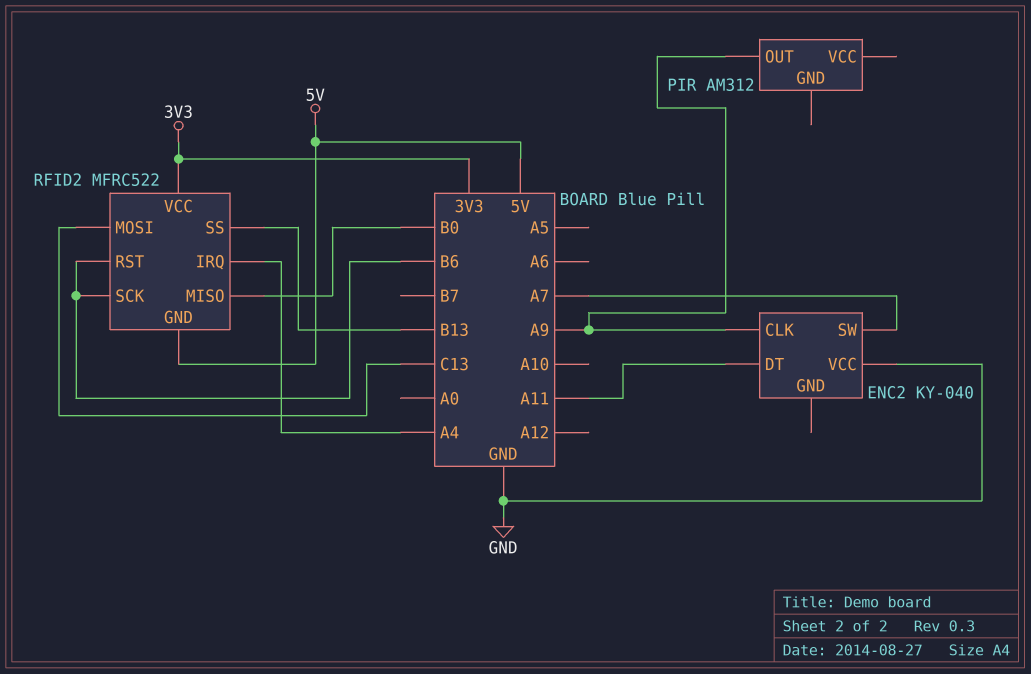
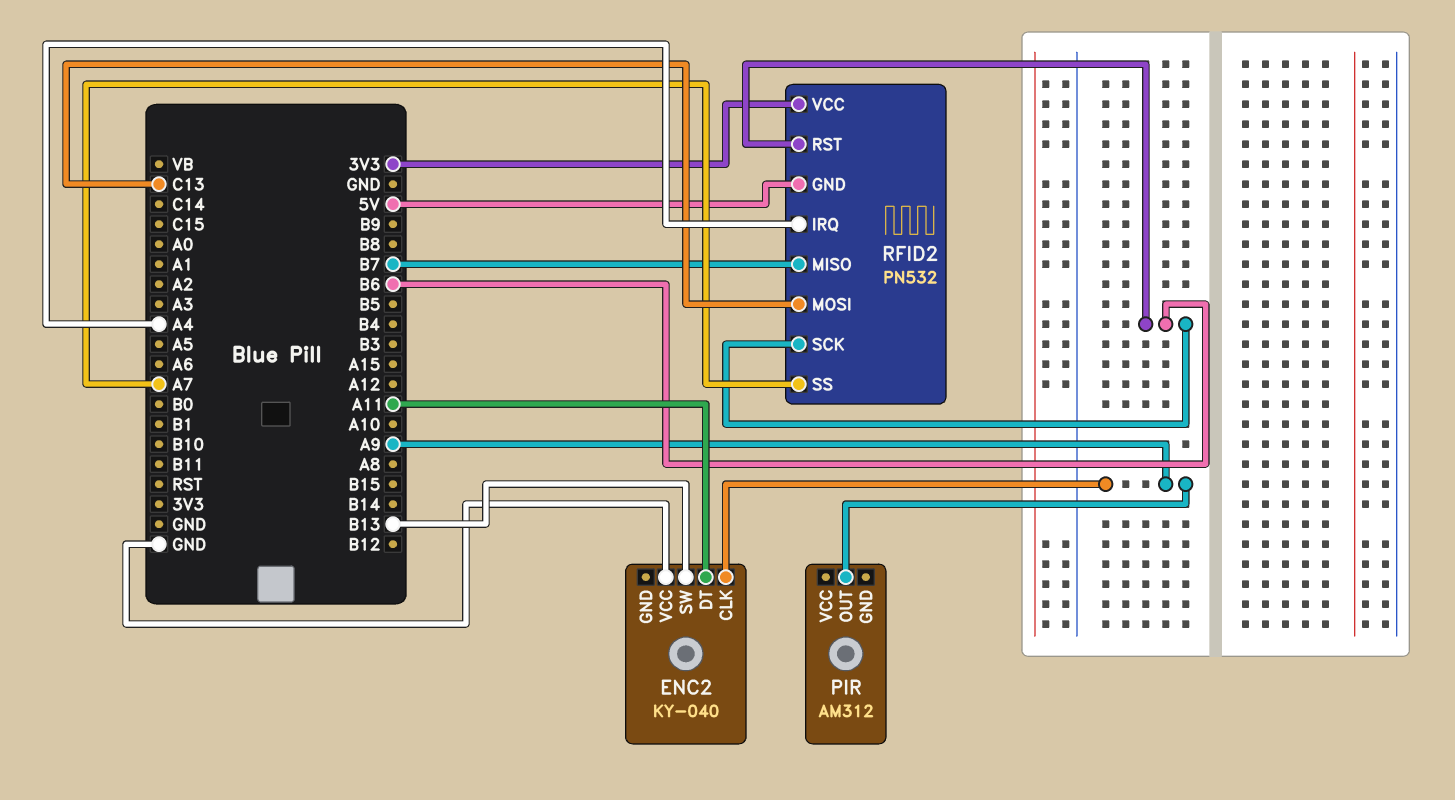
ENC2 pin SW: A7 -> B13
RFID2: MFRC522 -> PN532
RFID2 pin MISO: B0 -> B7
RFID2 pin SS: B13 -> A7

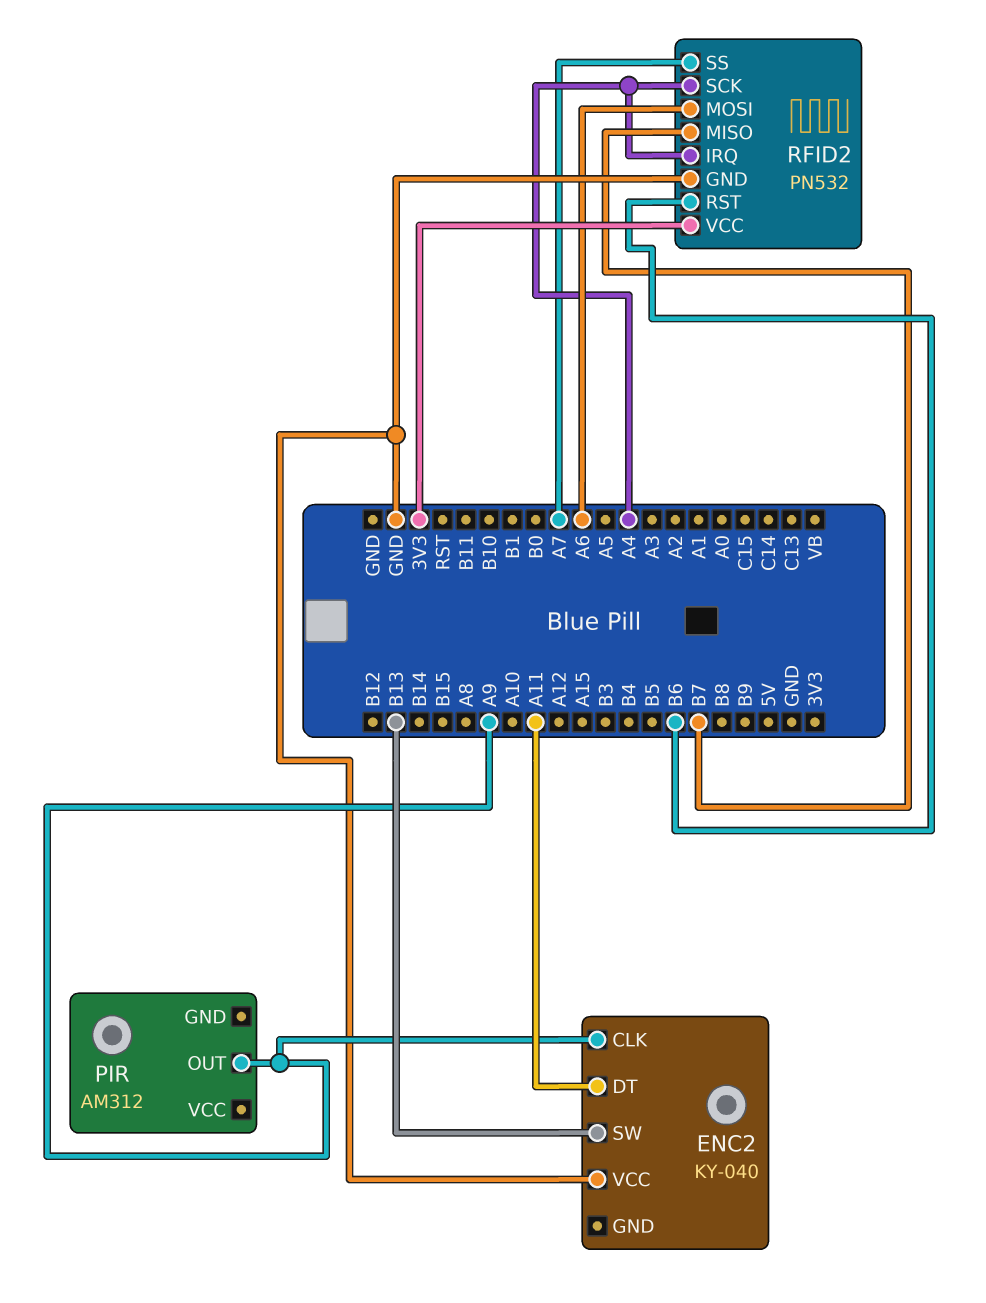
RFID2 pin GND: 5V -> GND
RFID2 pin MOSI: C13 -> A6
RFID2 pin SCK: B6 -> A4

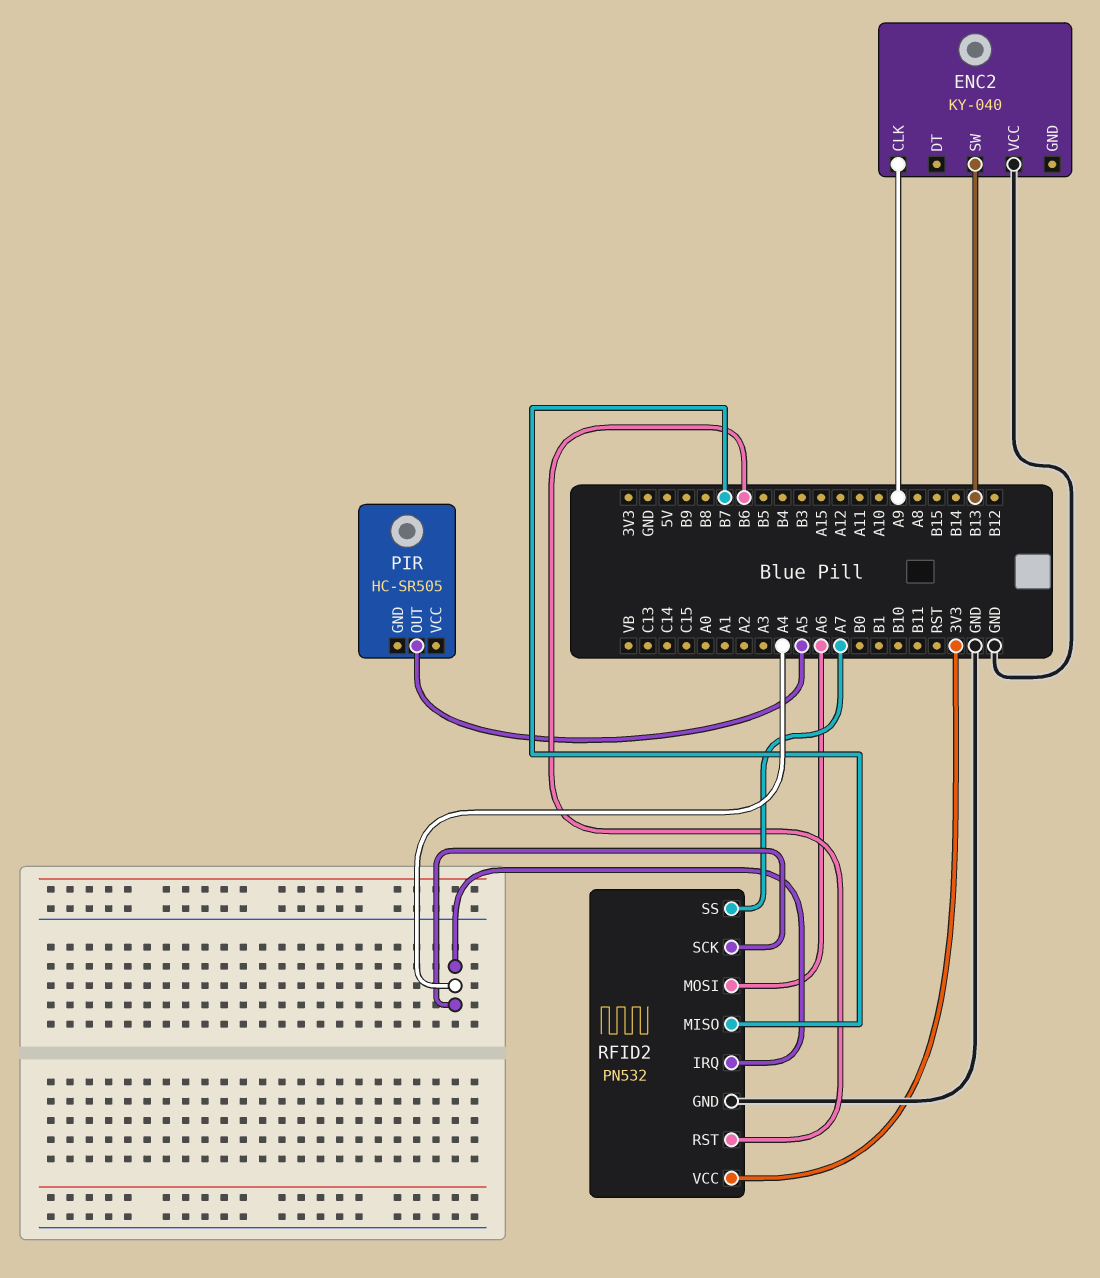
ENC2 pin DT: A11 -> none
PIR: AM312 -> HC-SR505
PIR pin OUT: A9 -> A5

